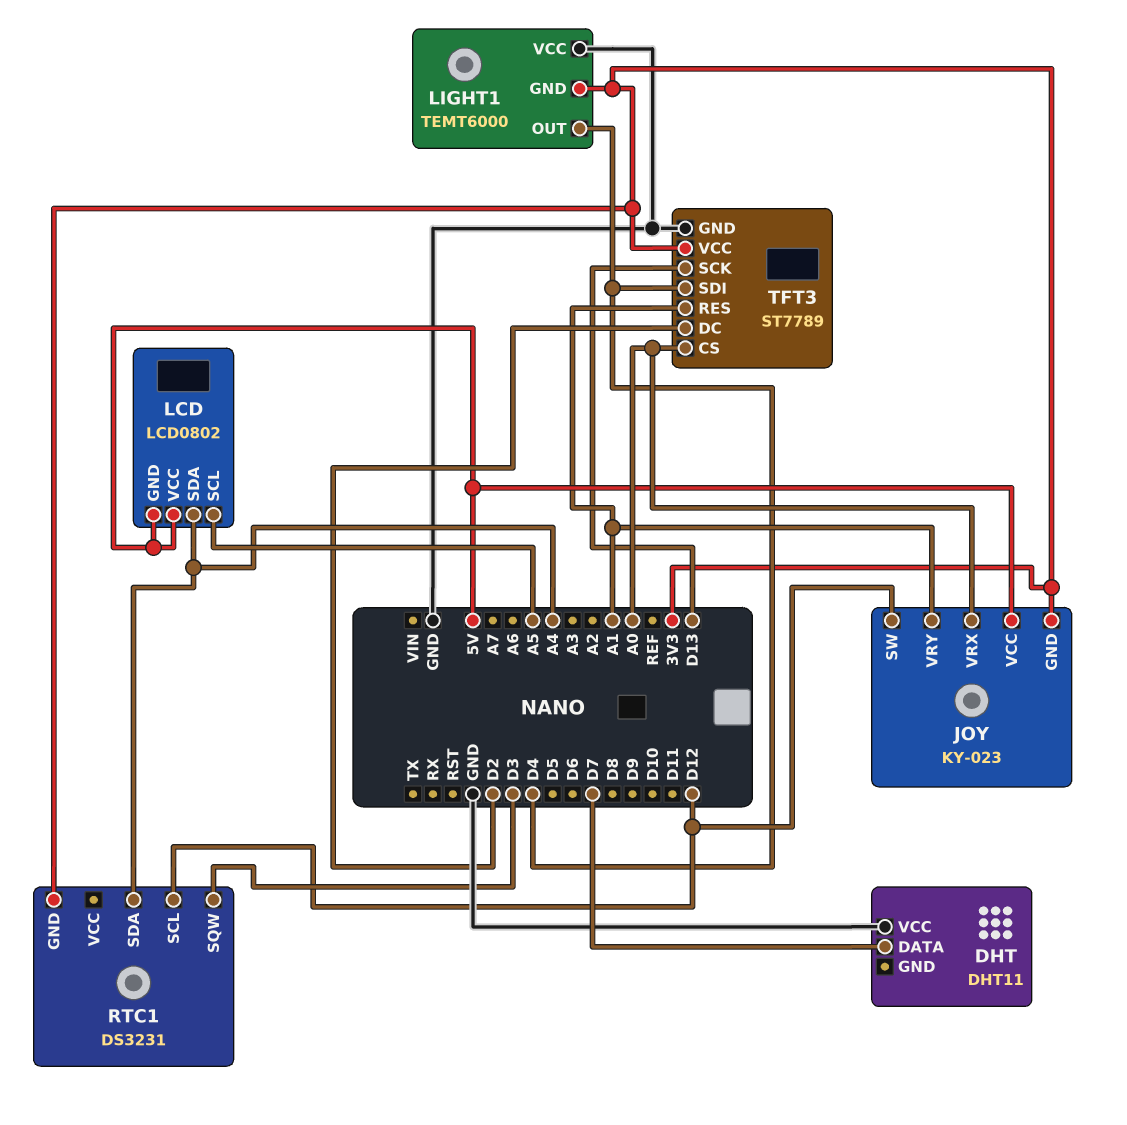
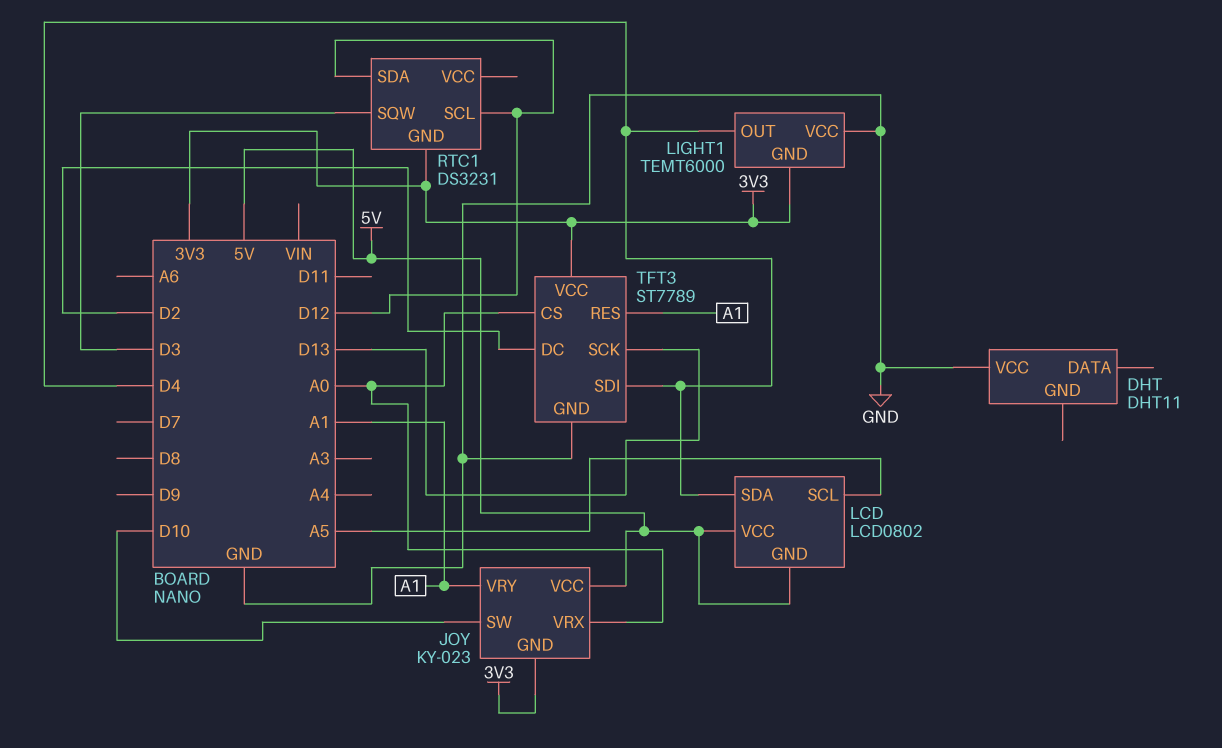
DHT pin DATA: D7 -> none
JOY pin SW: D12 -> D10
LCD pin SDA: A4 -> D4
RTC1 pin SDA: A4 -> D12

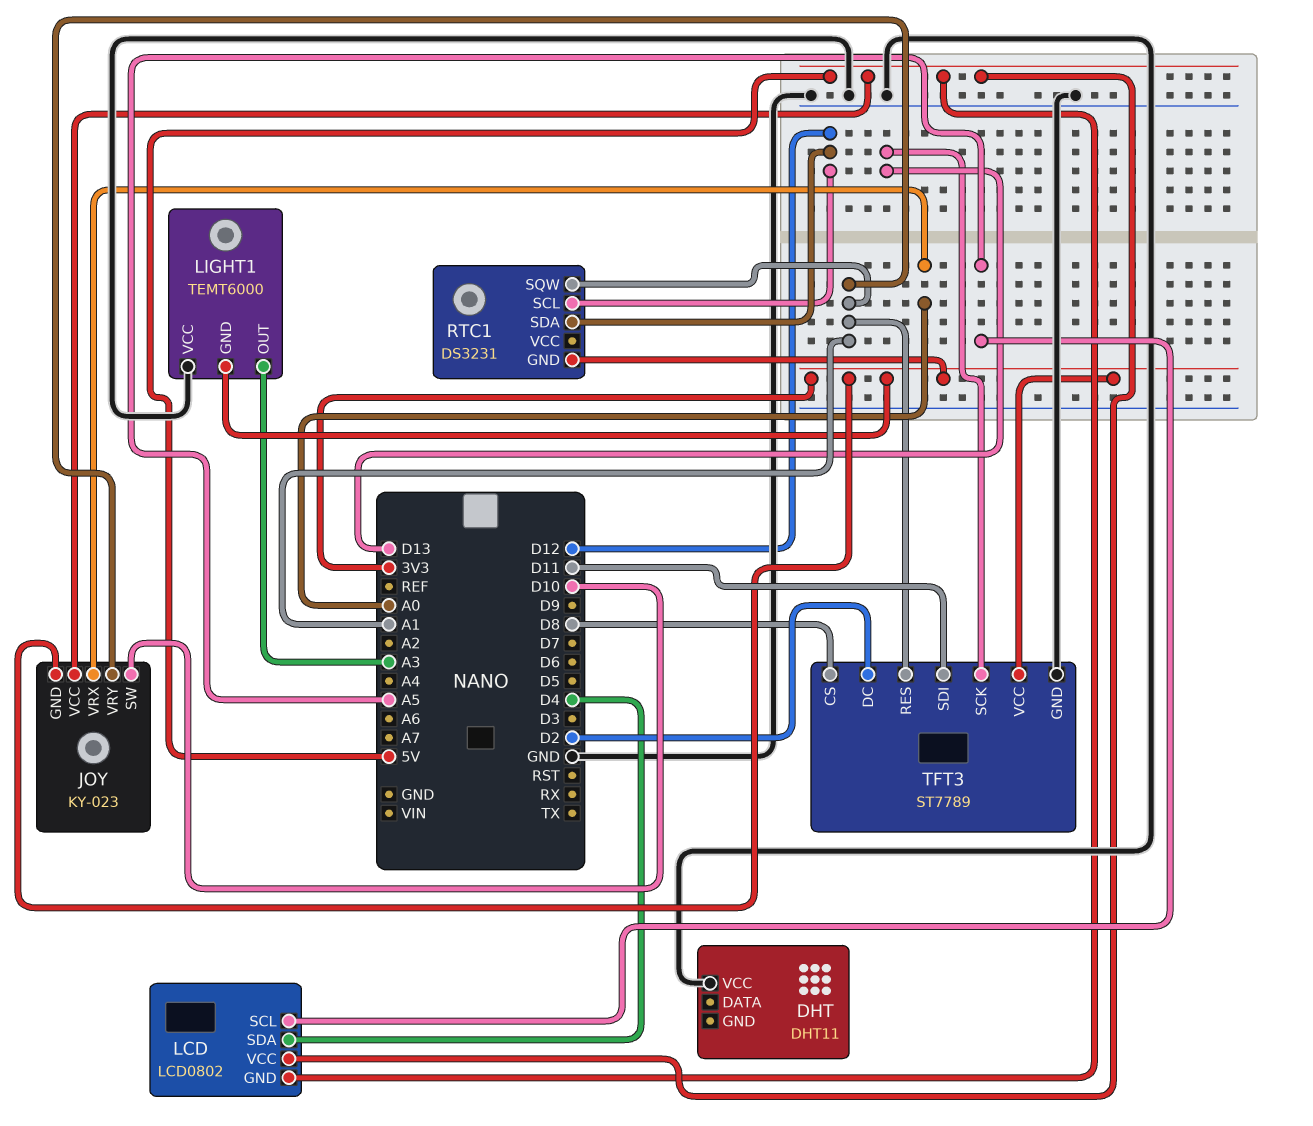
LIGHT1 pin OUT: D4 -> A3
RTC1 pin SQW: D3 -> A1
TFT3 pin CS: A0 -> D8
TFT3 pin SDI: D4 -> D11

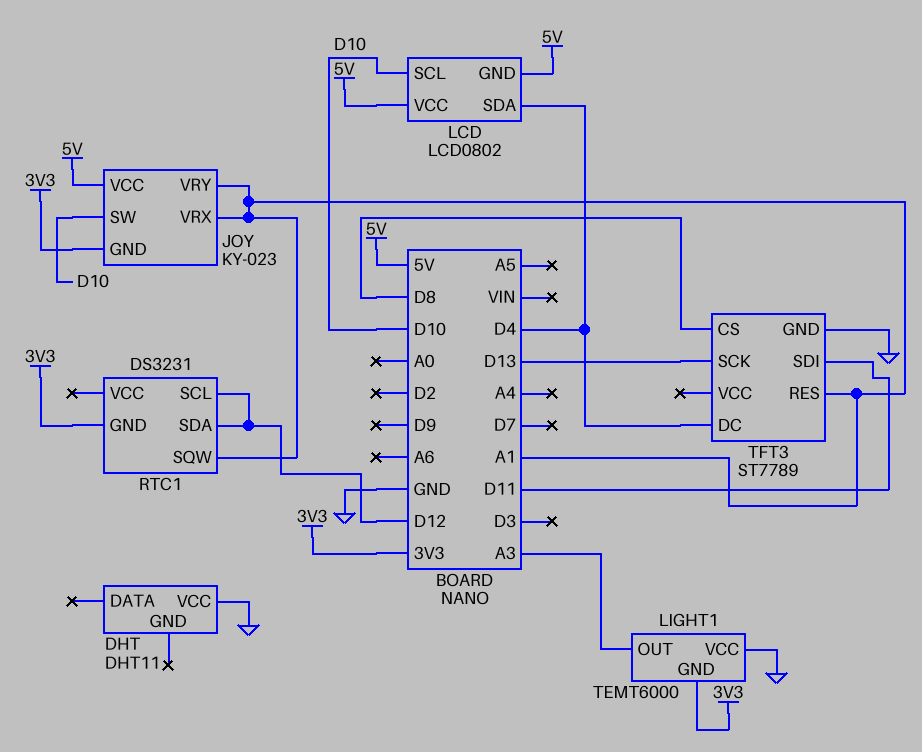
JOY pin VRX: A0 -> A1
LCD pin SCL: A5 -> D10
TFT3 pin DC: D2 -> D4
TFT3 pin VCC: 3V3 -> none

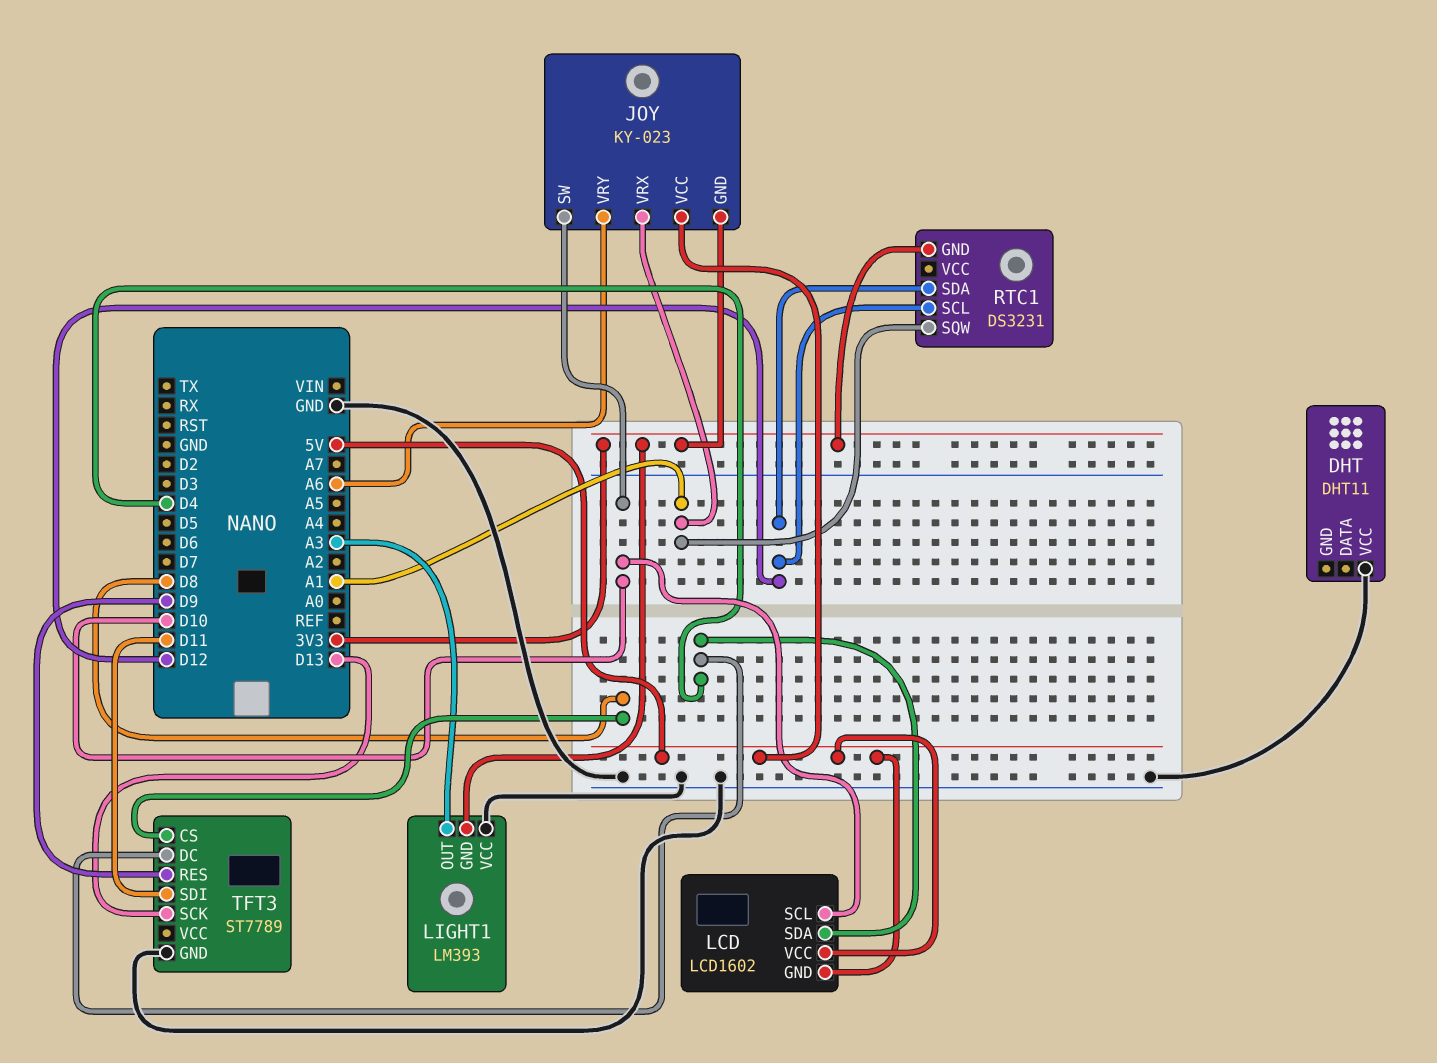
JOY pin VRY: A1 -> A6
LCD: LCD0802 -> LCD1602
LIGHT1: TEMT6000 -> LM393
TFT3 pin RES: A1 -> D9

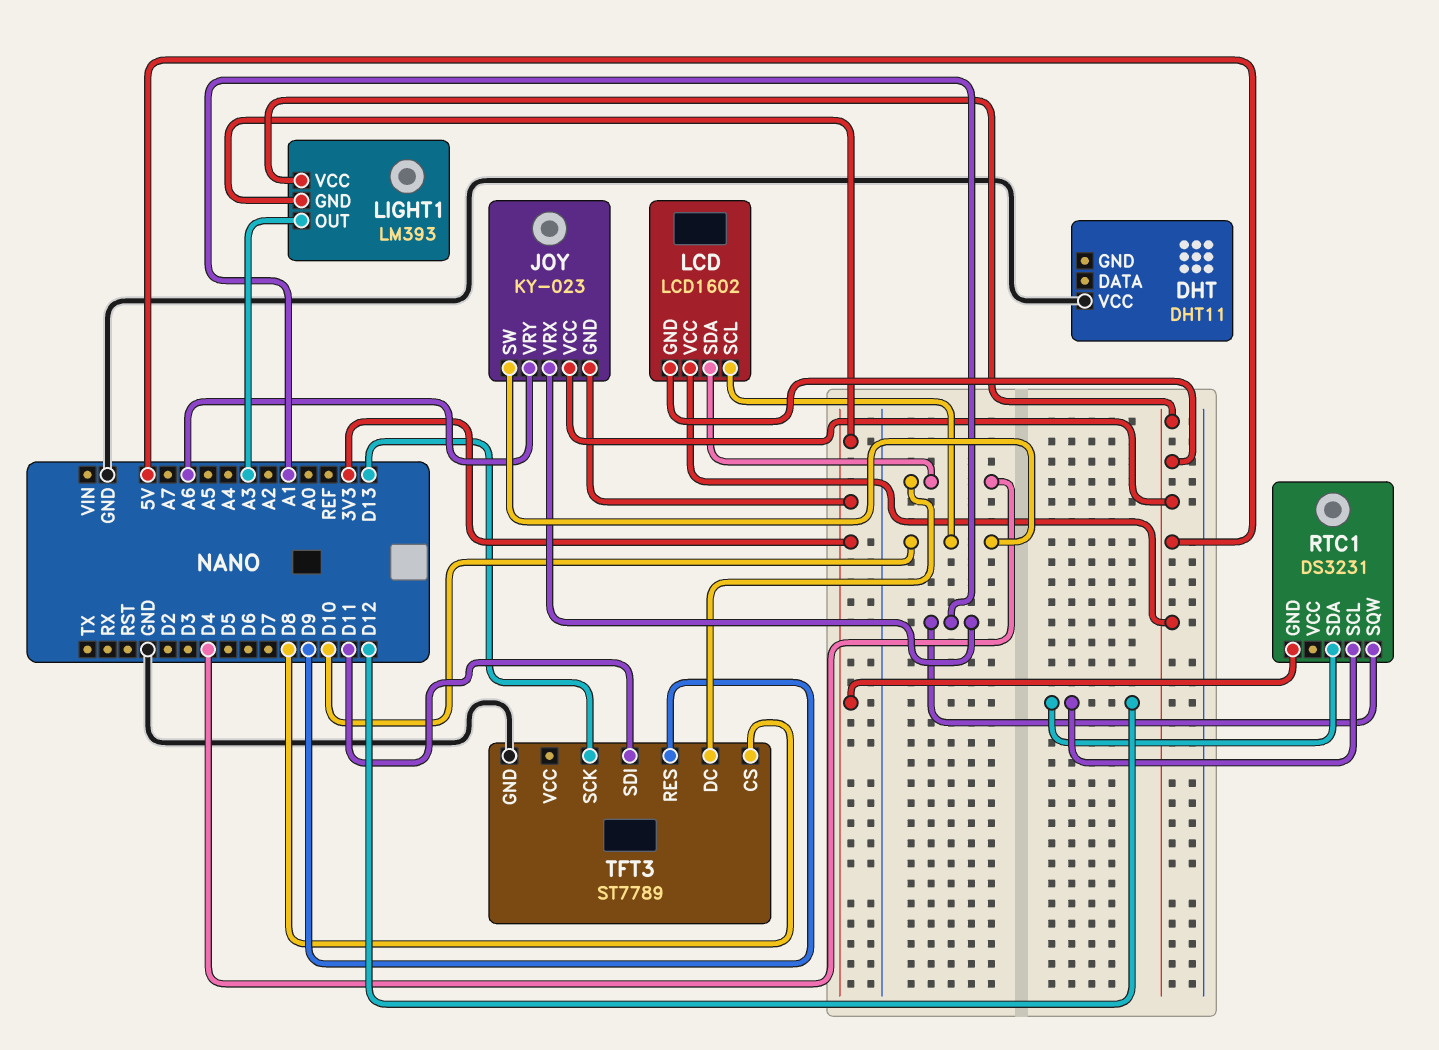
LIGHT1 pin VCC: GND -> 5V

